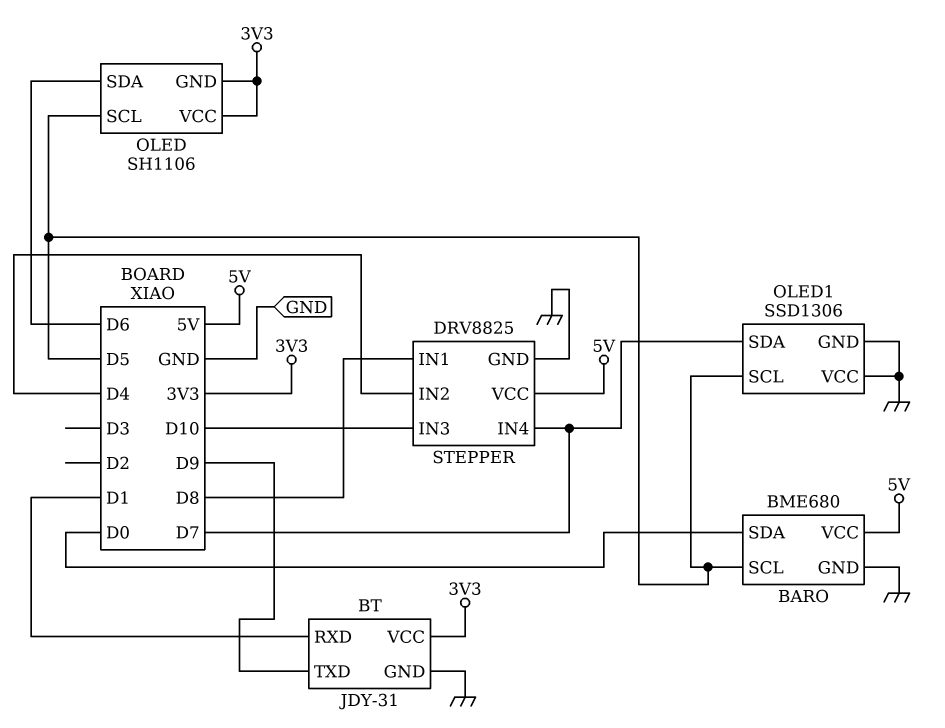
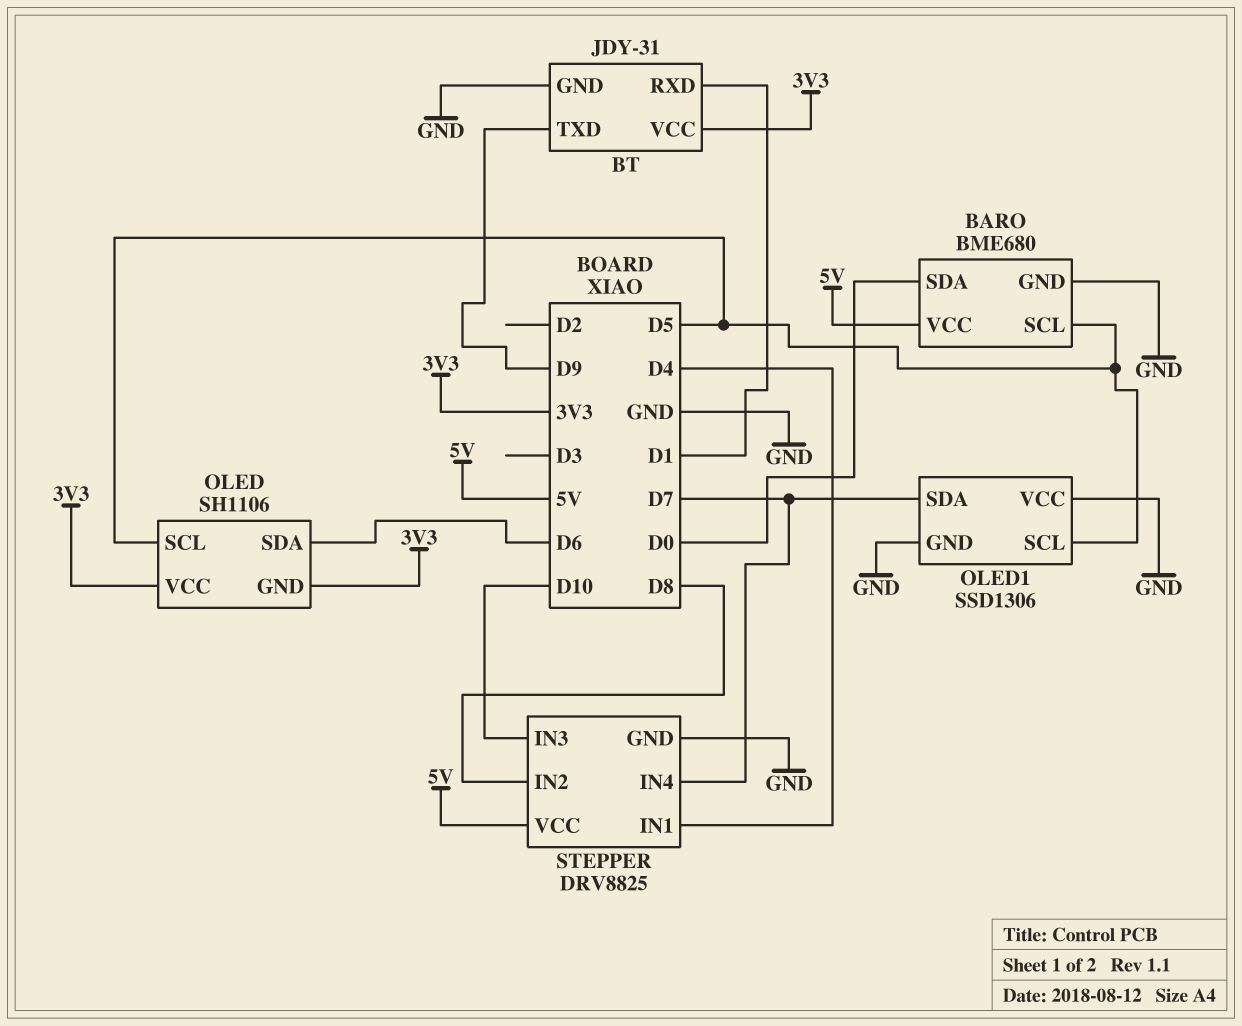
STEPPER pin IN1: D8 -> D4
STEPPER pin IN2: D4 -> D8

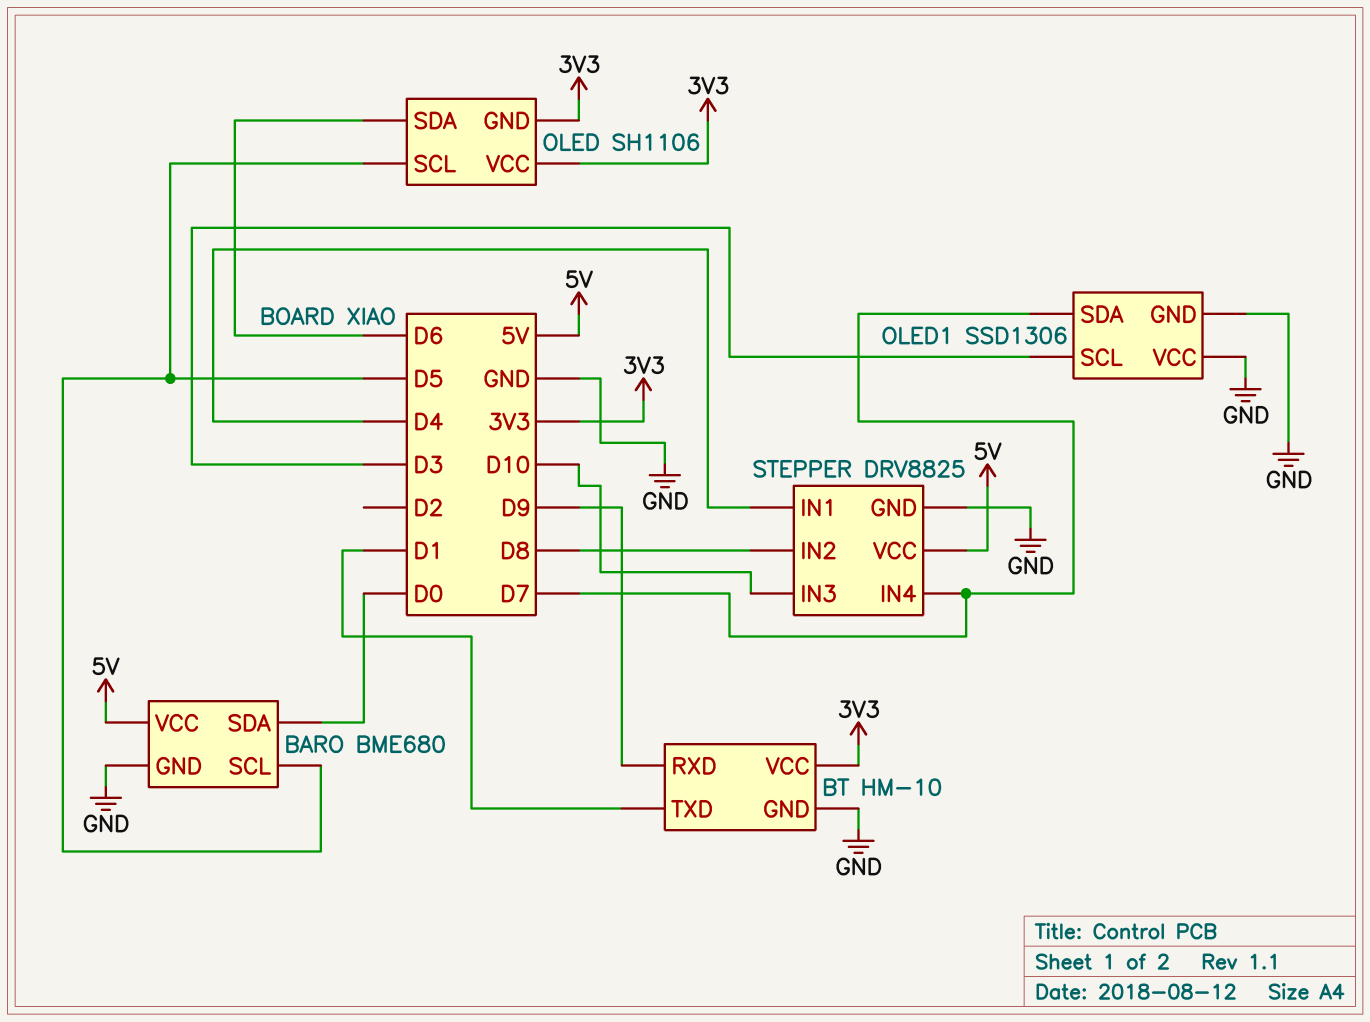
BT: JDY-31 -> HM-10
BT pin RXD: D1 -> D9
BT pin TXD: D9 -> D1
OLED1 pin SCL: D5 -> D3

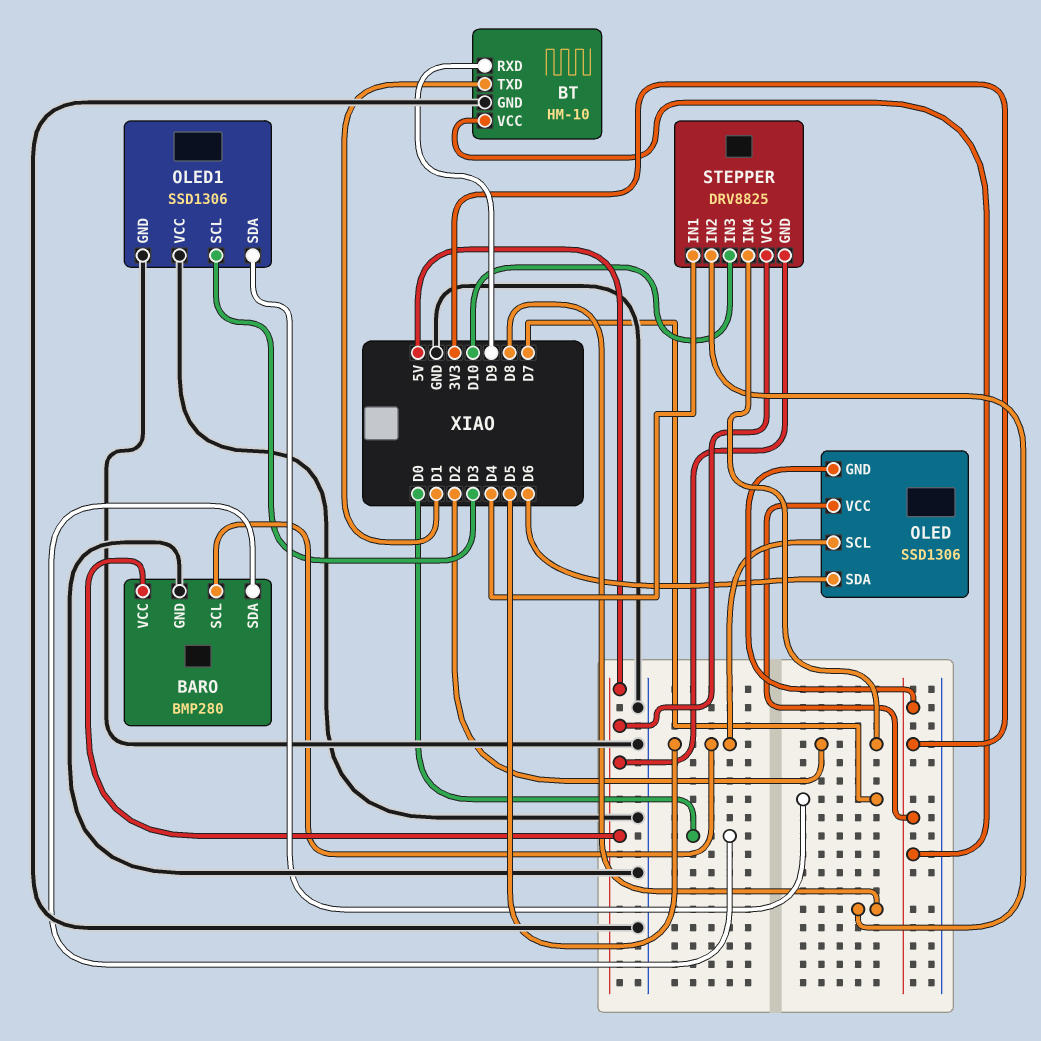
BARO: BME680 -> BMP280
OLED: SH1106 -> SSD1306
STEPPER pin GND: GND -> 5V
STEPPER pin IN4: D7 -> D2

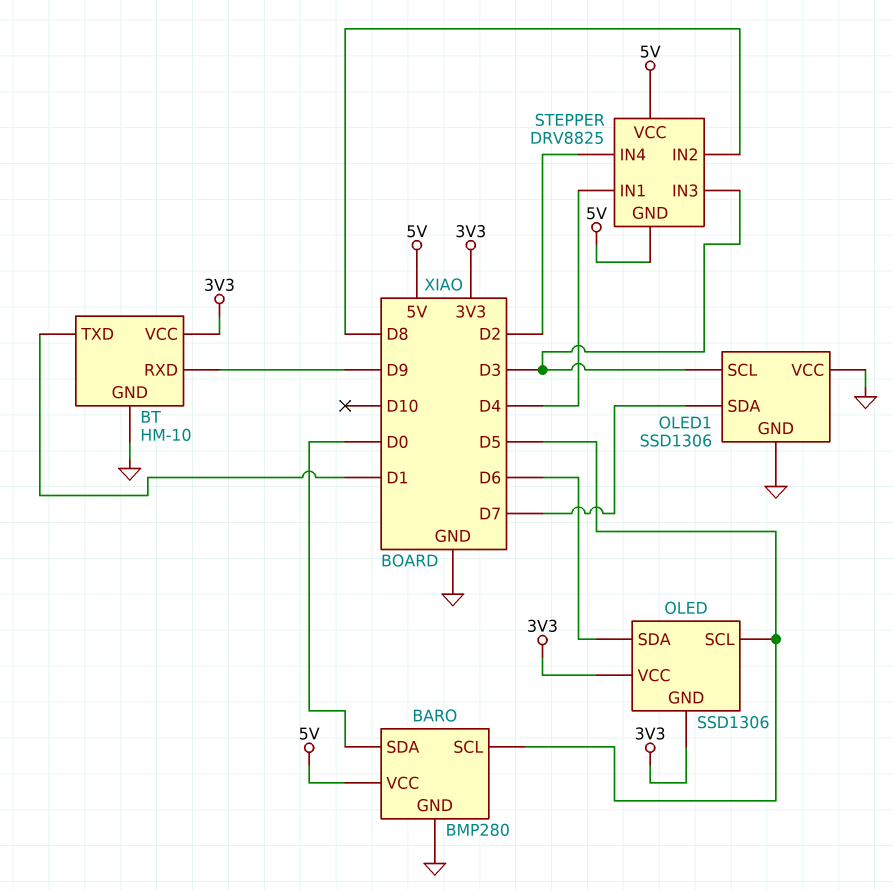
STEPPER pin IN3: D10 -> D3

